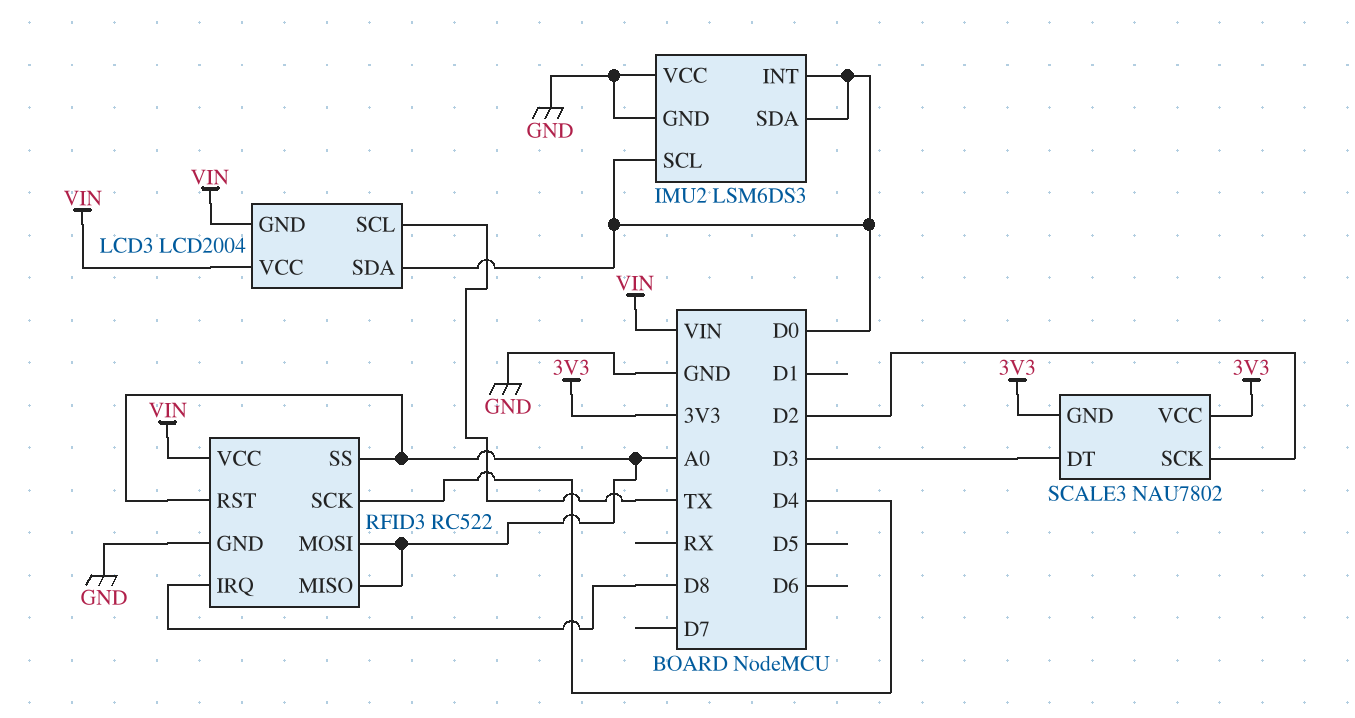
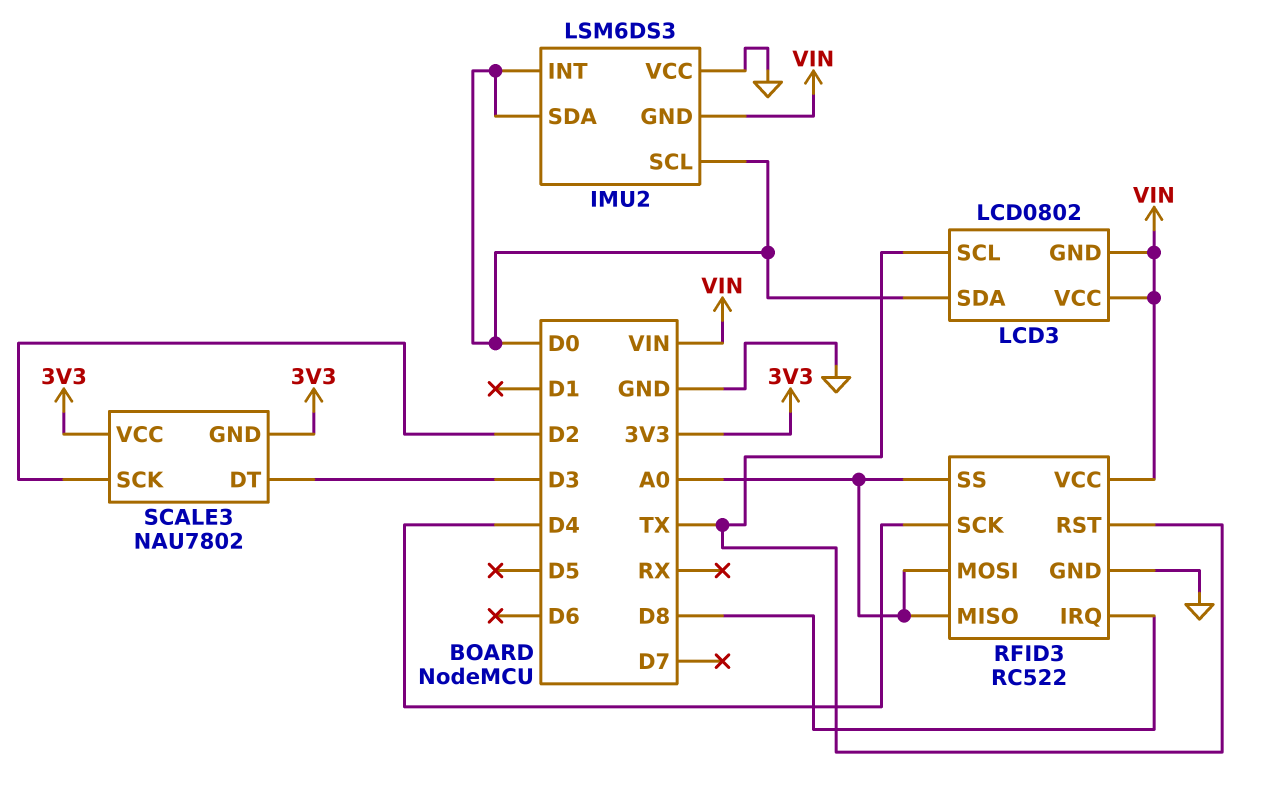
IMU2 pin GND: GND -> VIN
LCD3: LCD2004 -> LCD0802
RFID3 pin RST: A0 -> TX

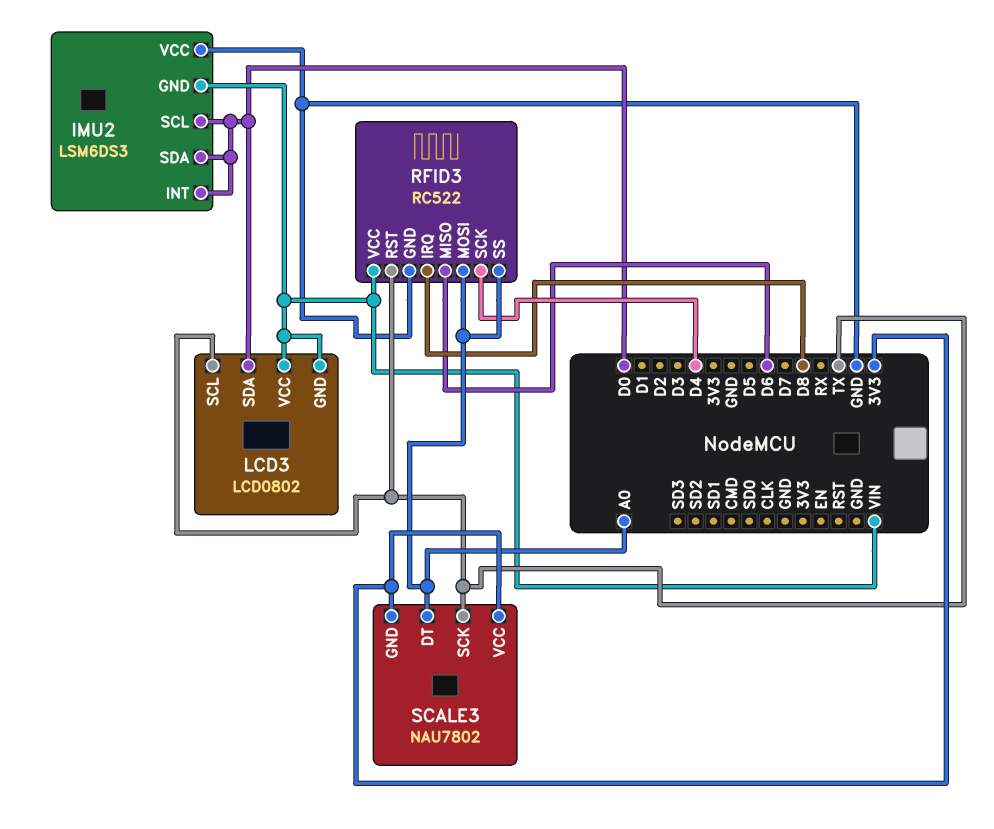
RFID3 pin MISO: A0 -> D6
SCALE3 pin DT: D3 -> A0
SCALE3 pin SCK: D2 -> TX

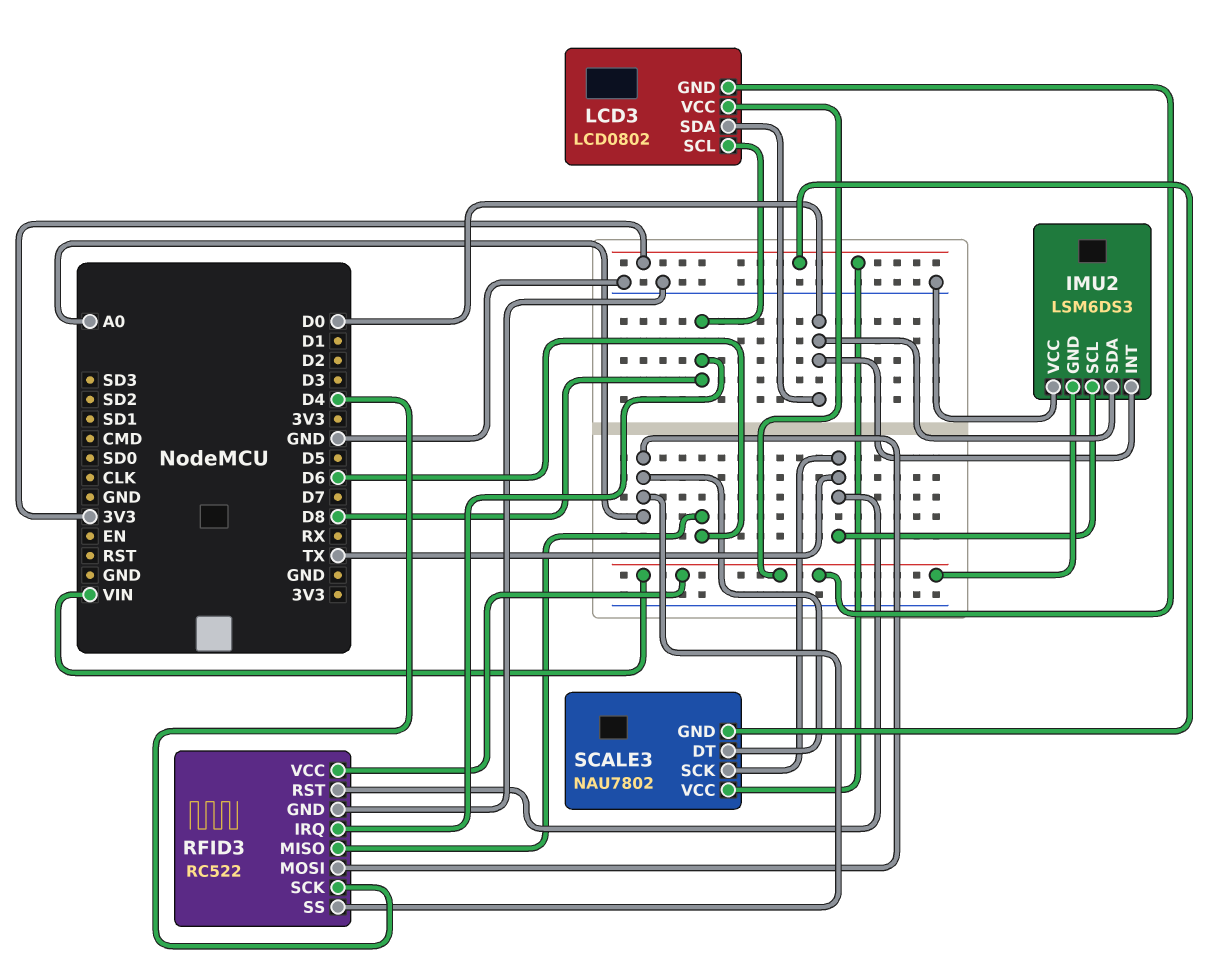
IMU2 pin SCL: D0 -> TX
LCD3 pin SCL: TX -> D8

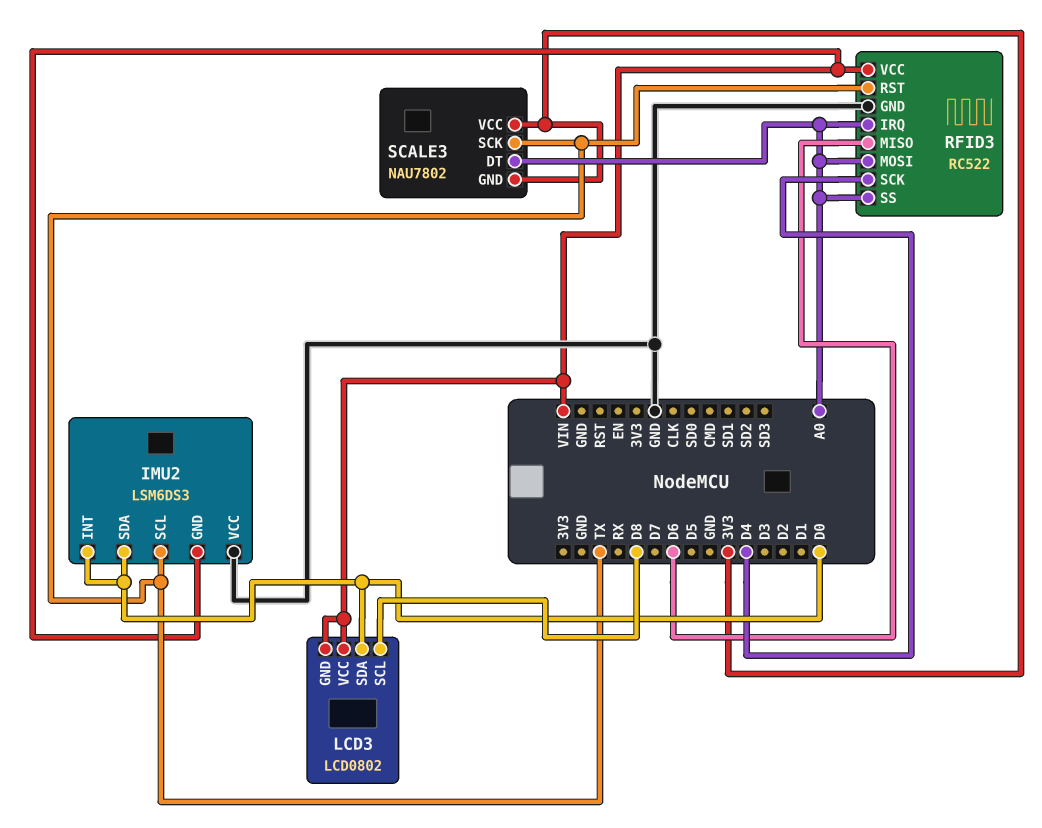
RFID3 pin IRQ: D8 -> A0

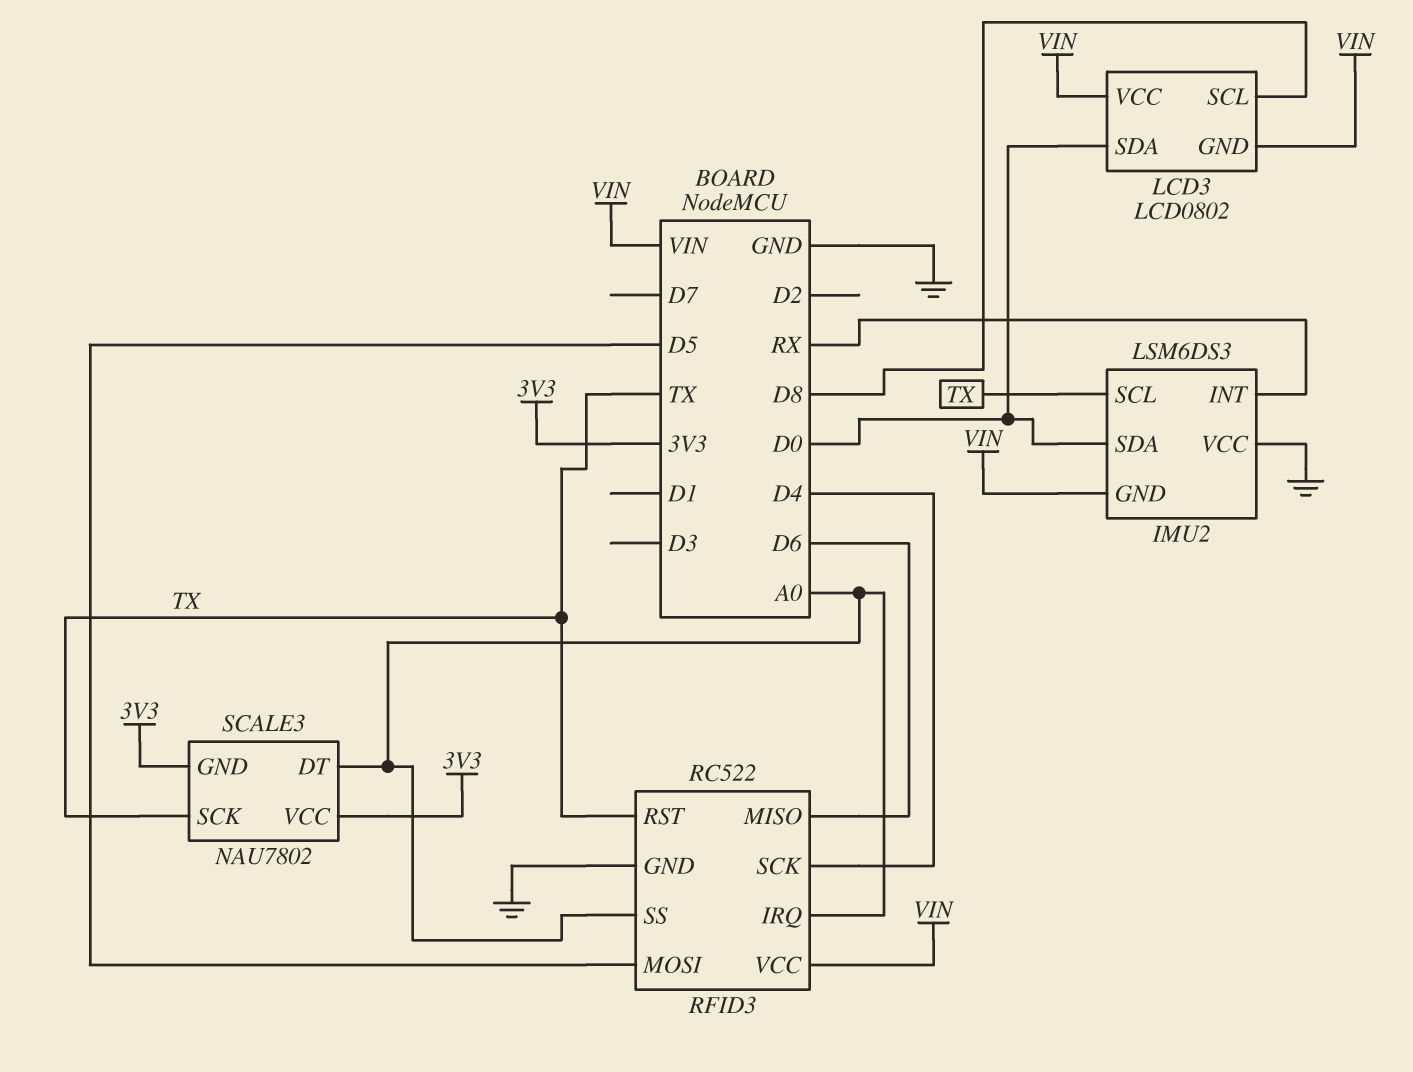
IMU2 pin INT: D0 -> RX
RFID3 pin MOSI: A0 -> D5

